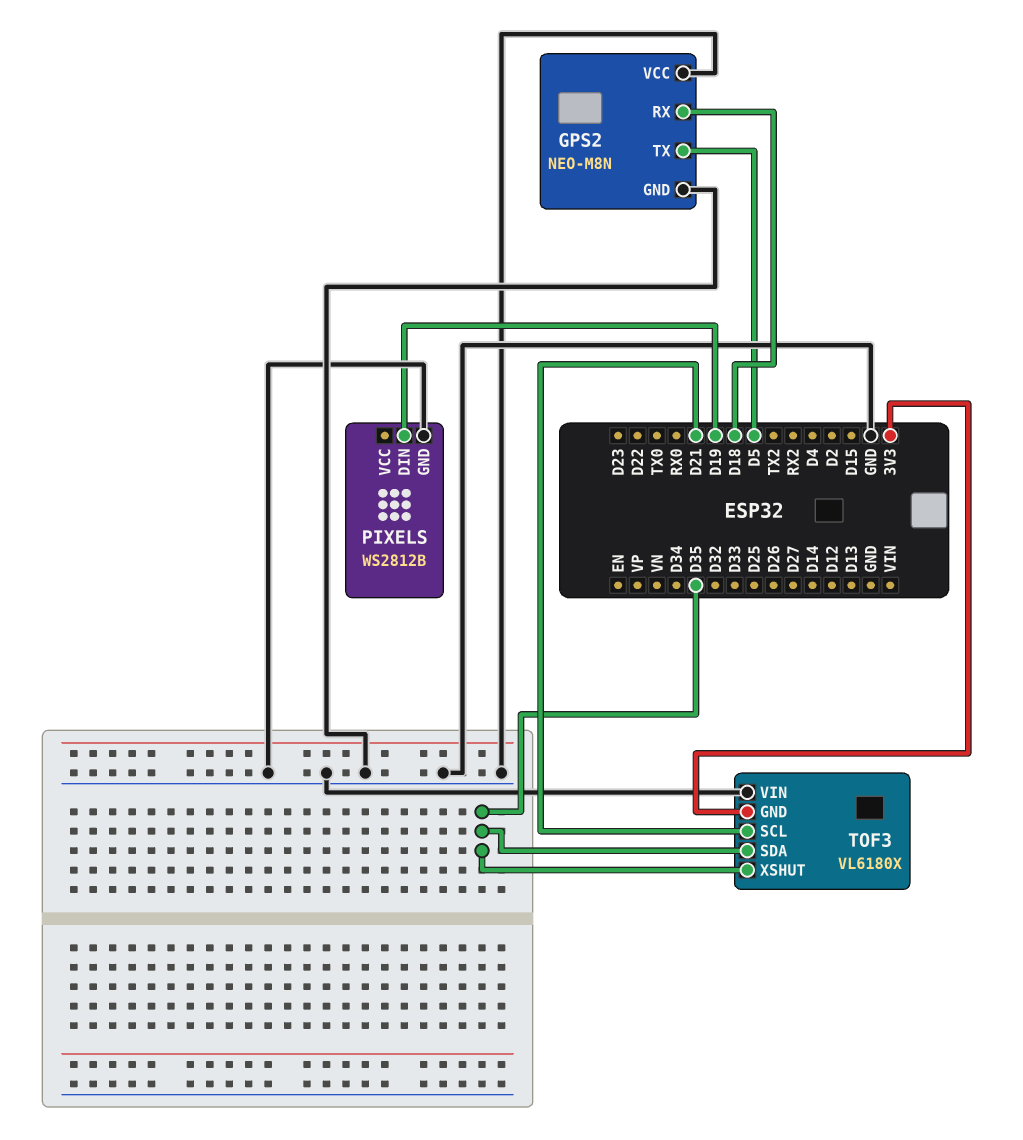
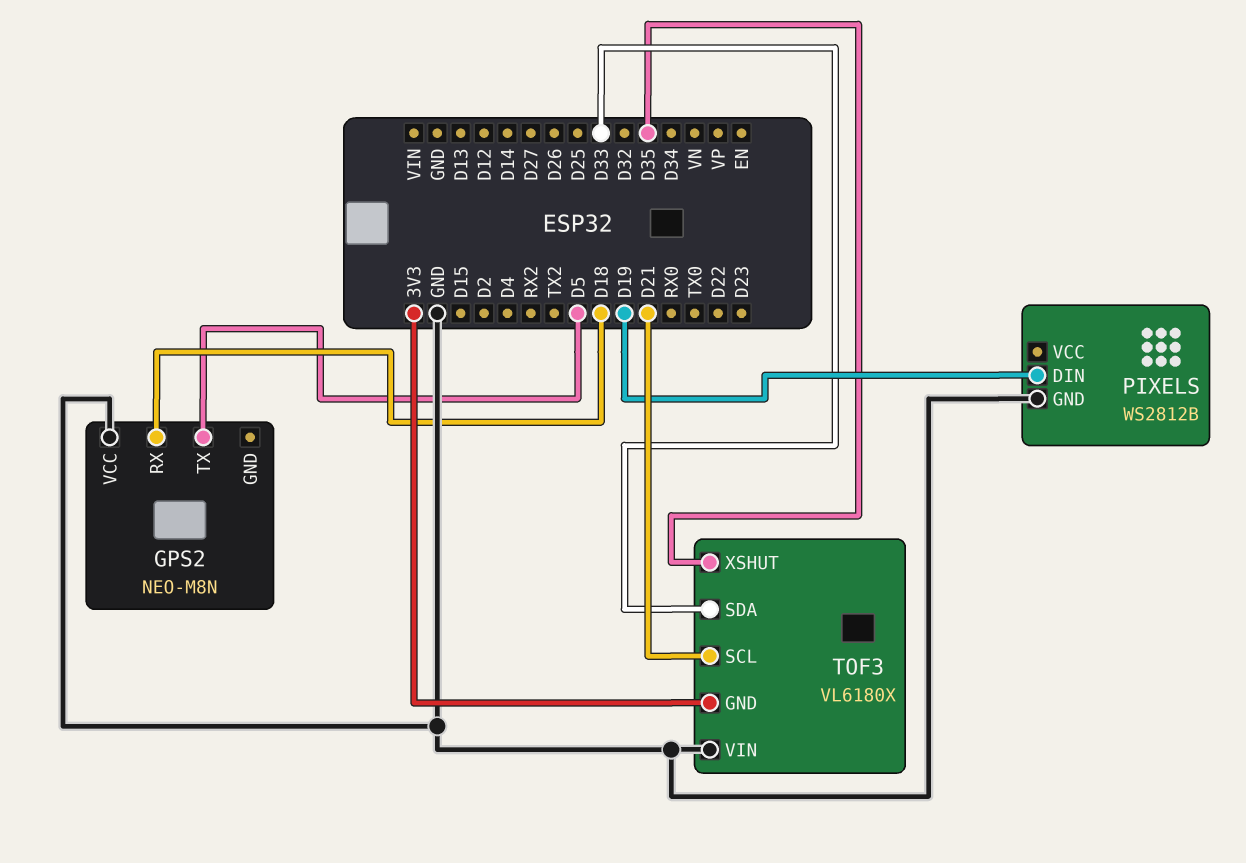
GPS2 pin GND: GND -> none
TOF3 pin SDA: D35 -> D33

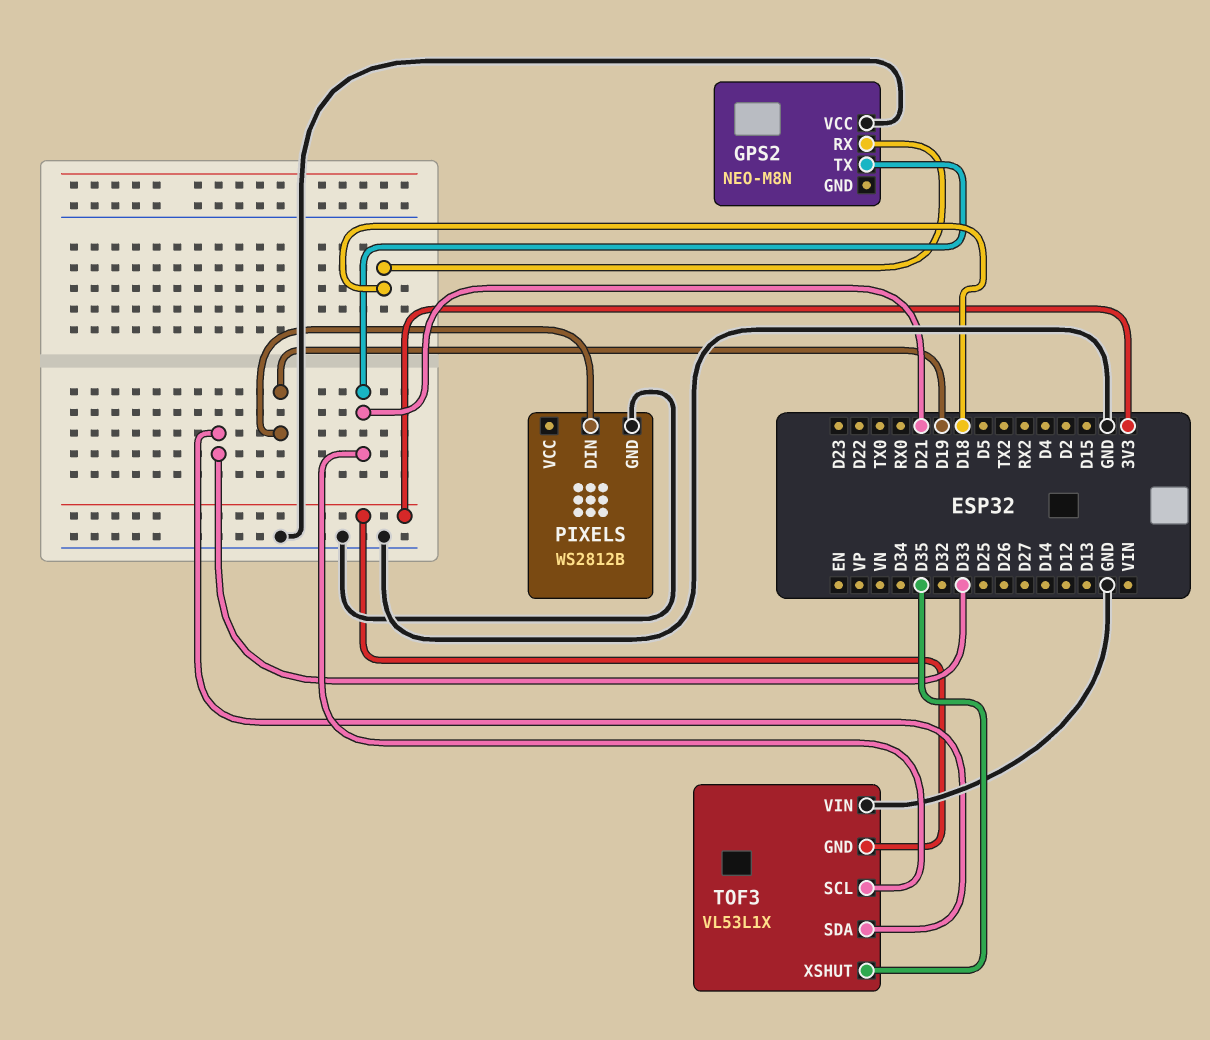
GPS2 pin TX: D5 -> D21
TOF3: VL6180X -> VL53L1X

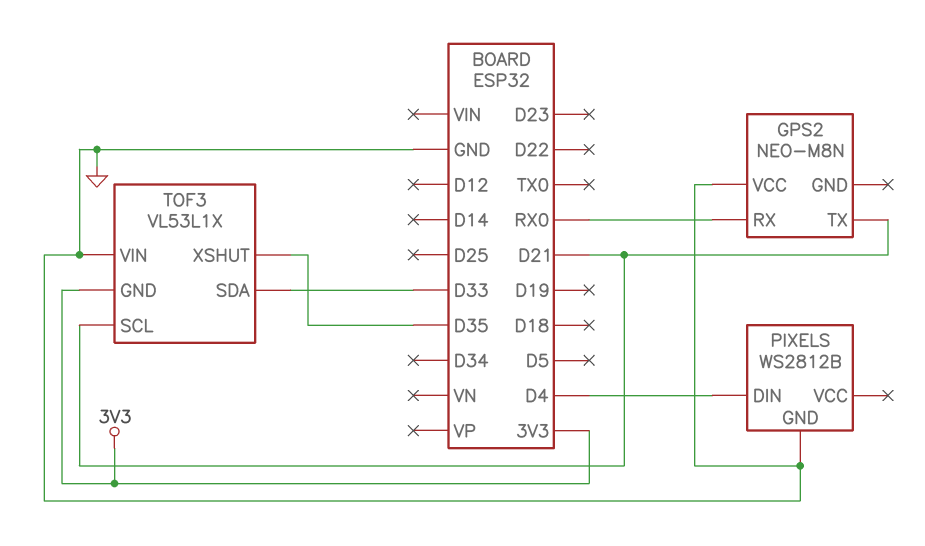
GPS2 pin RX: D18 -> RX0
PIXELS pin DIN: D19 -> D4

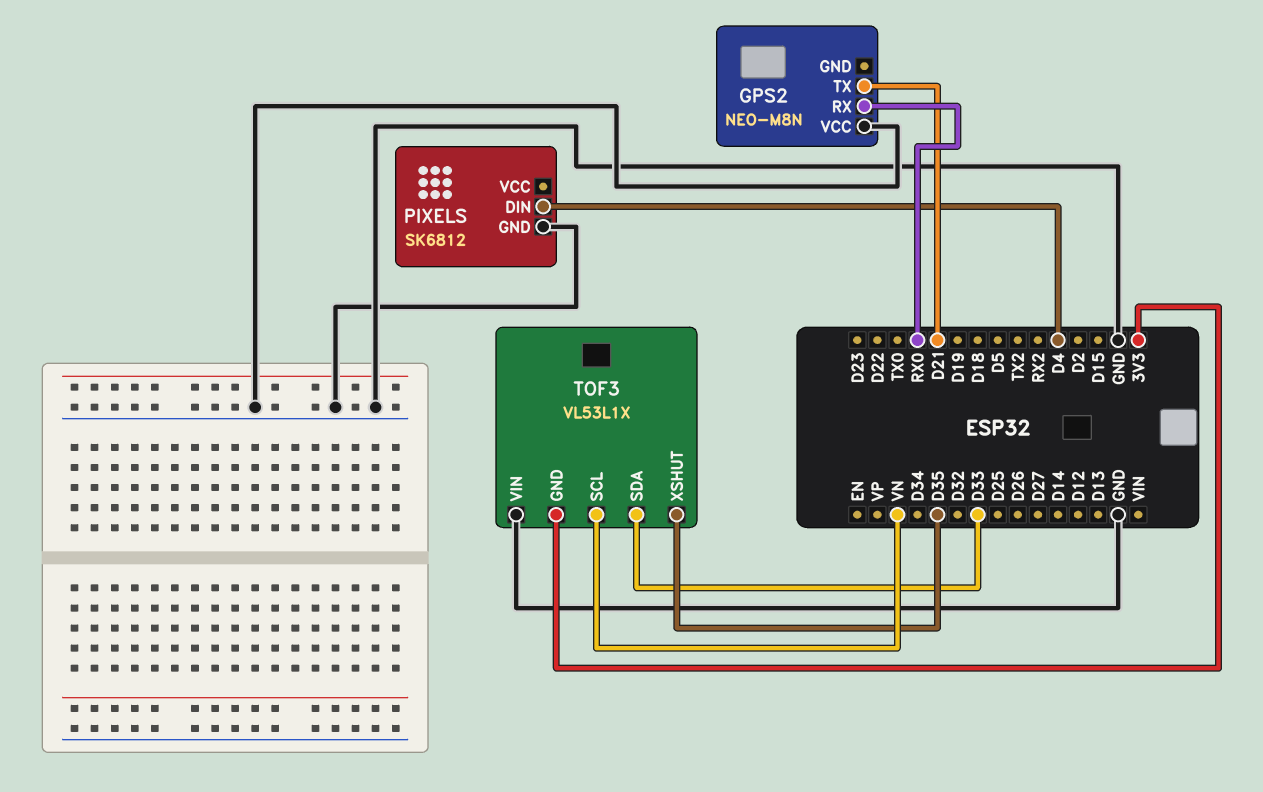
PIXELS: WS2812B -> SK6812
TOF3 pin SCL: D21 -> VN

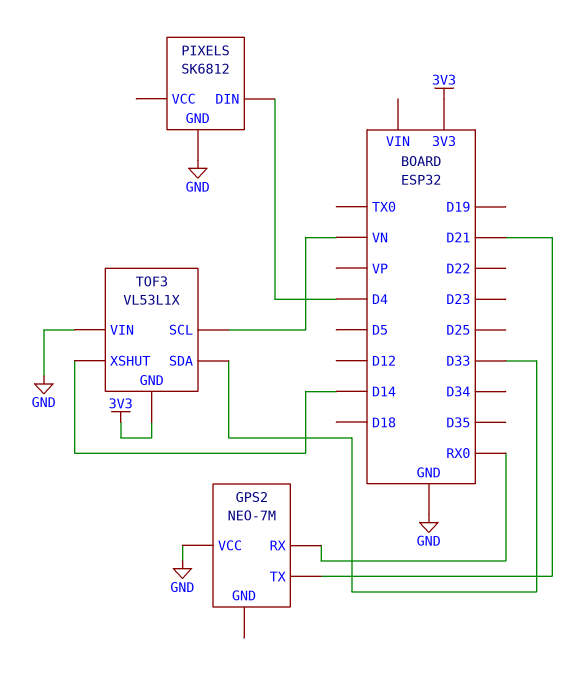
GPS2: NEO-M8N -> NEO-7M
TOF3 pin XSHUT: D35 -> D14

